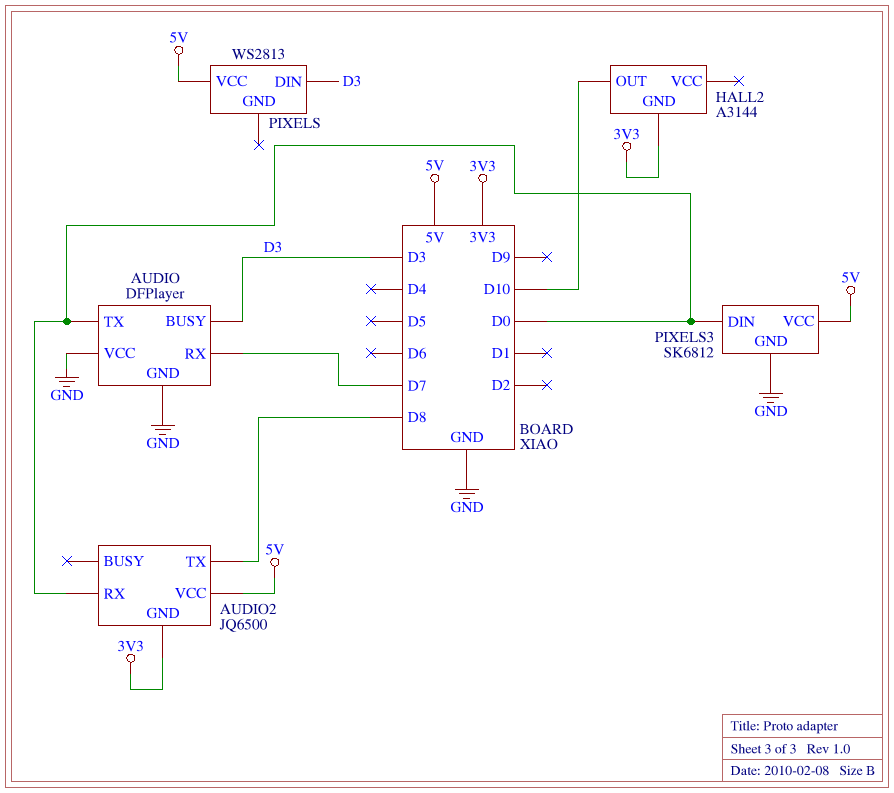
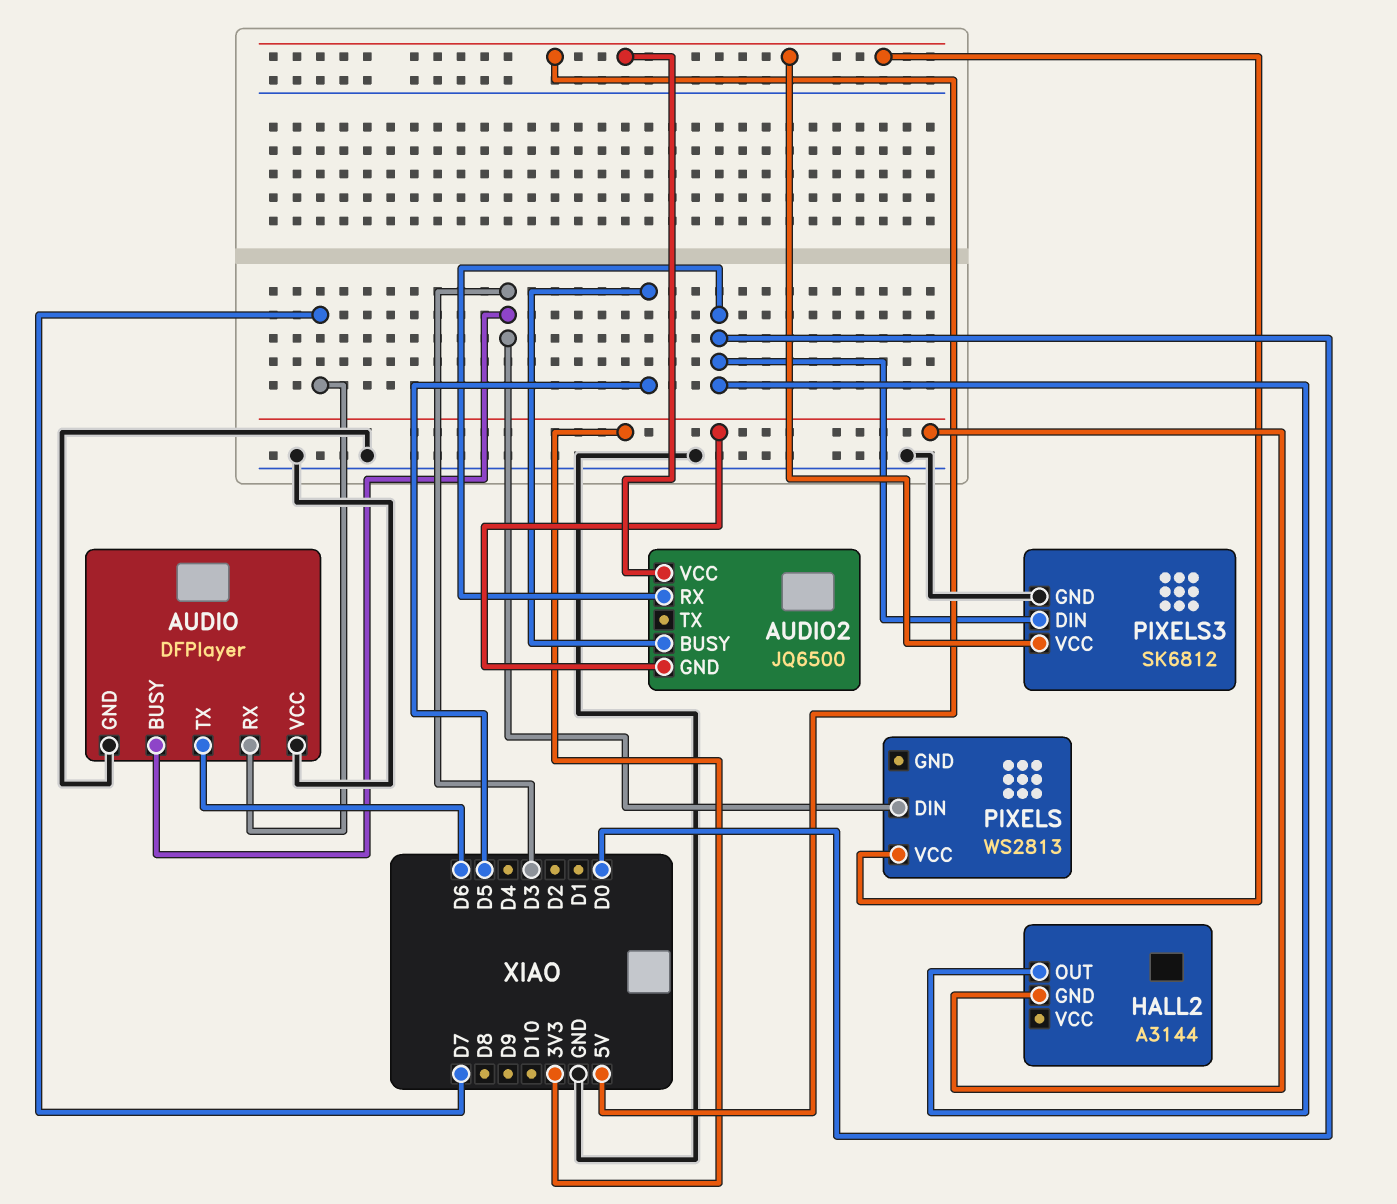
AUDIO pin TX: D0 -> D6
AUDIO2 pin BUSY: none -> D5
AUDIO2 pin TX: D8 -> none
HALL2 pin OUT: D10 -> D0

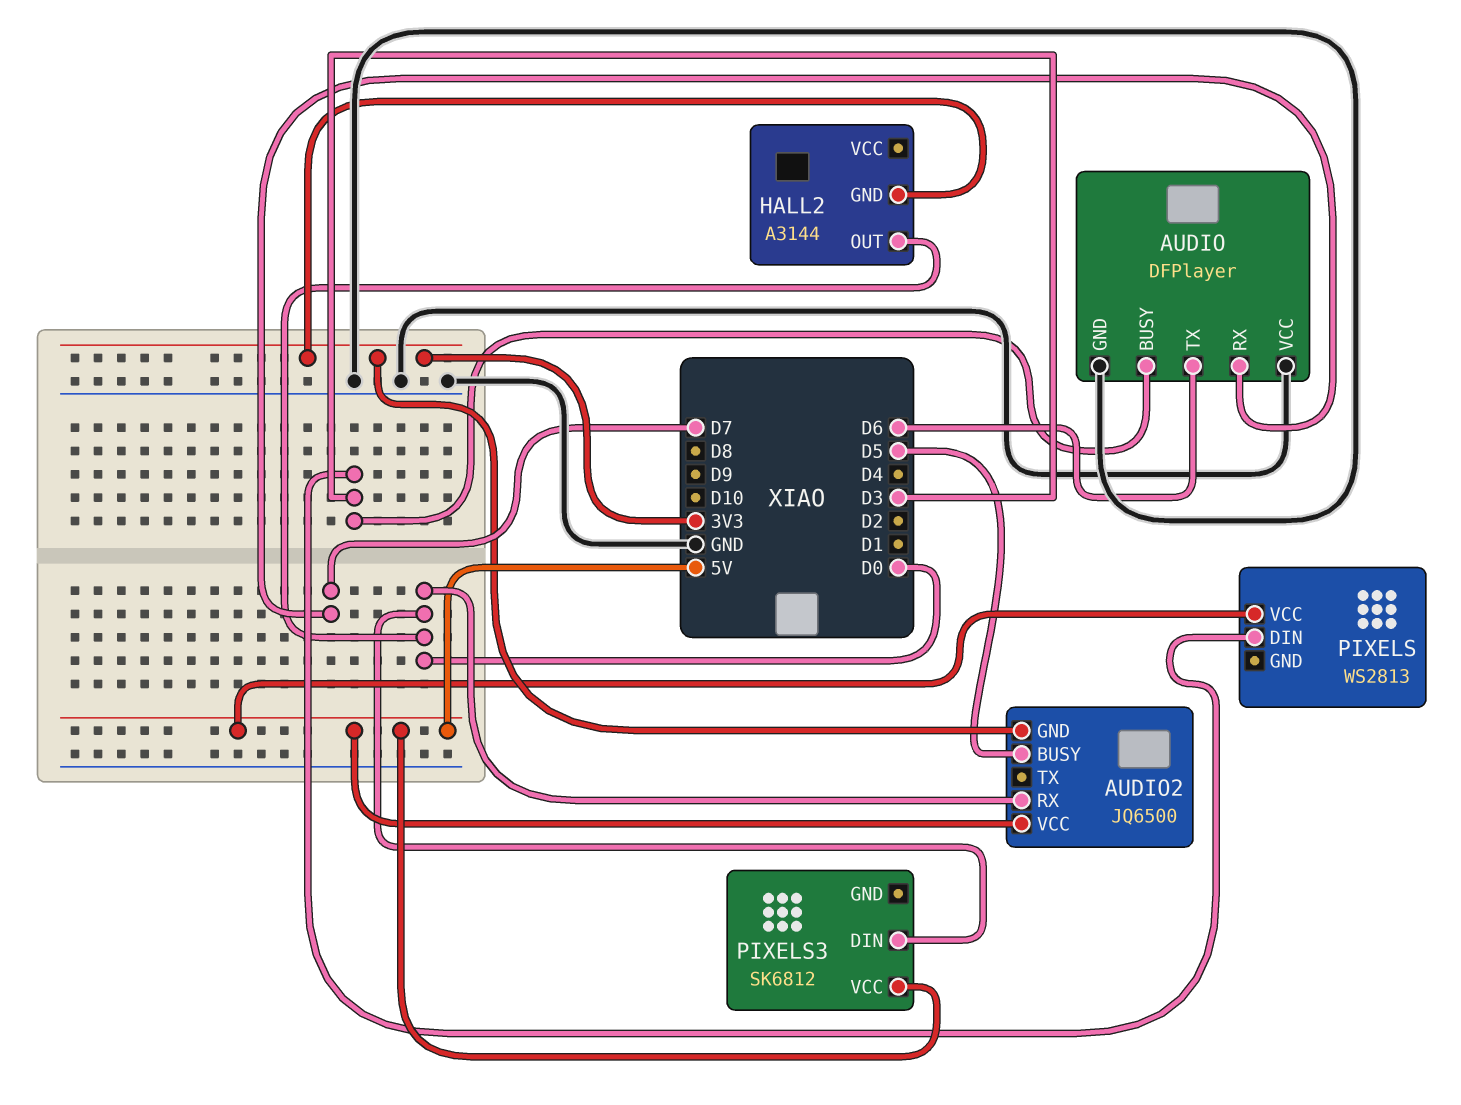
PIXELS3 pin GND: GND -> none

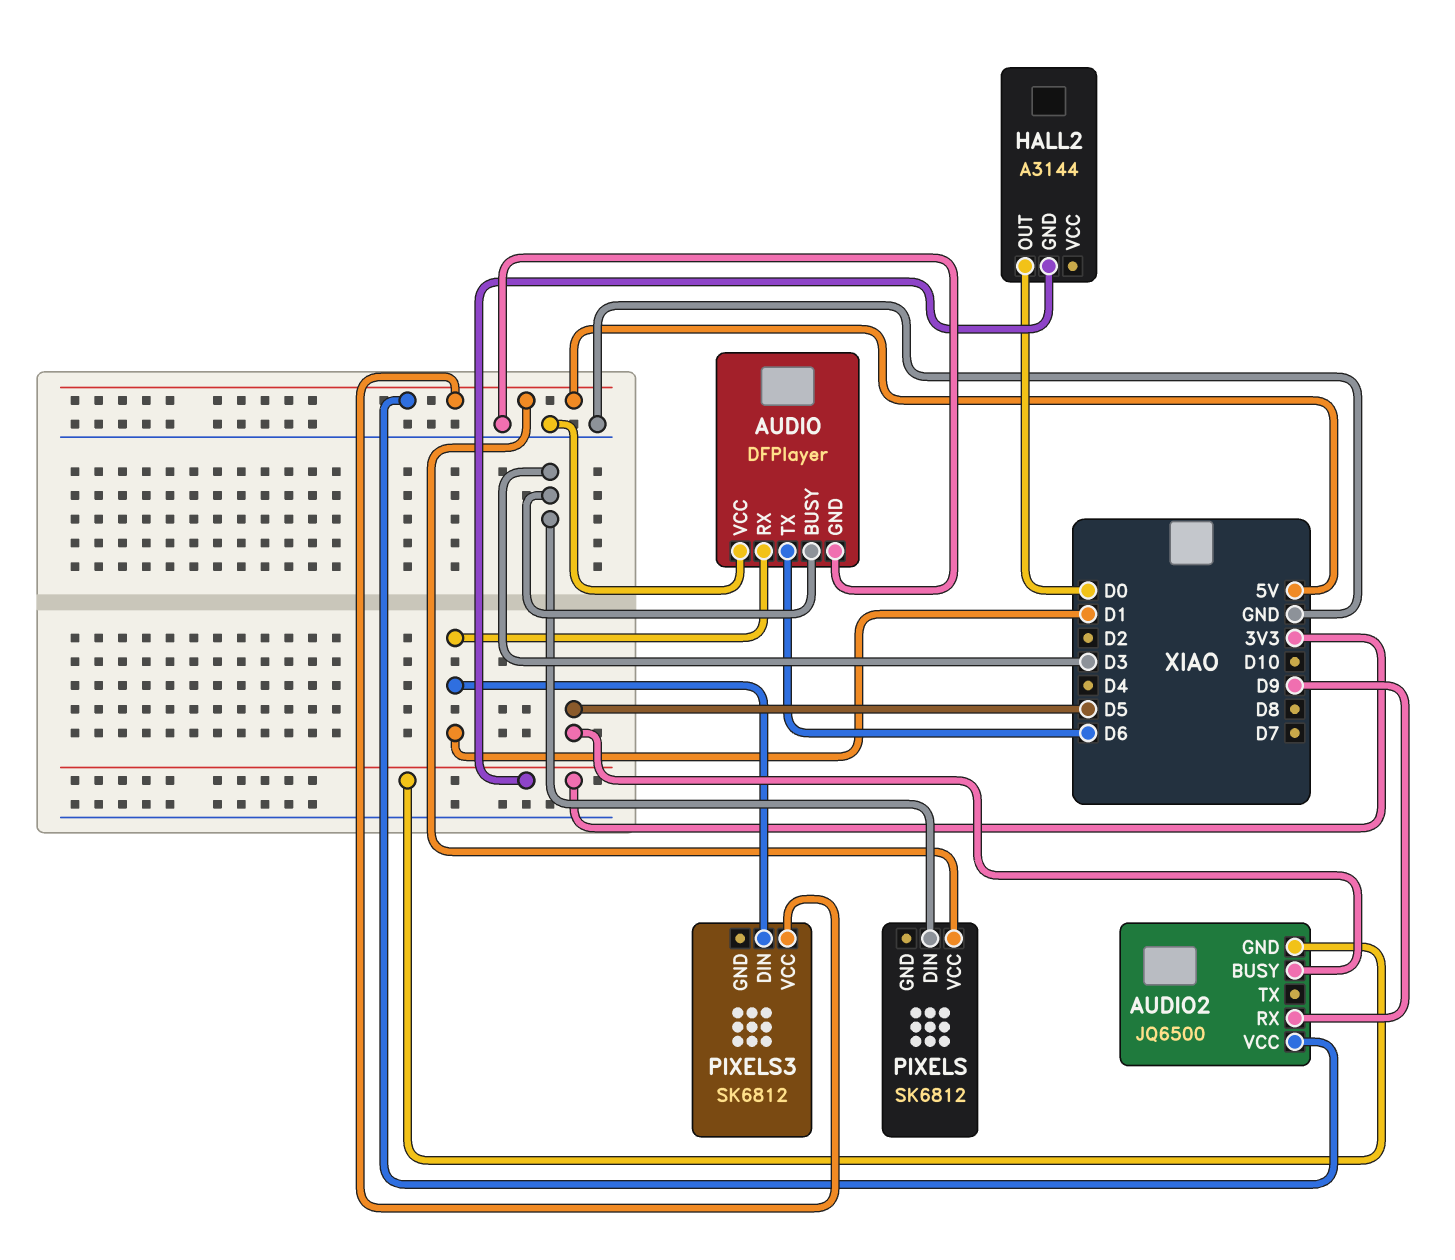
AUDIO pin RX: D7 -> D1
AUDIO2 pin RX: D0 -> D9
PIXELS: WS2813 -> SK6812
PIXELS3 pin DIN: D0 -> D1

